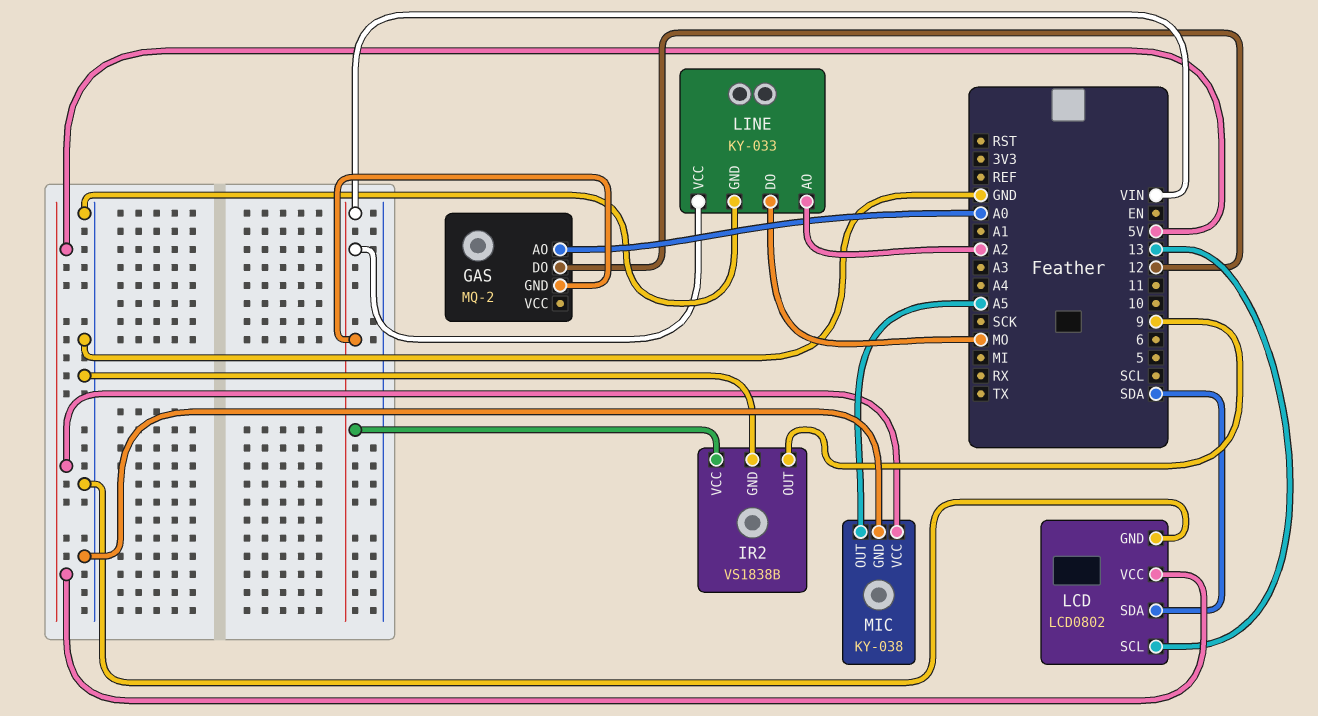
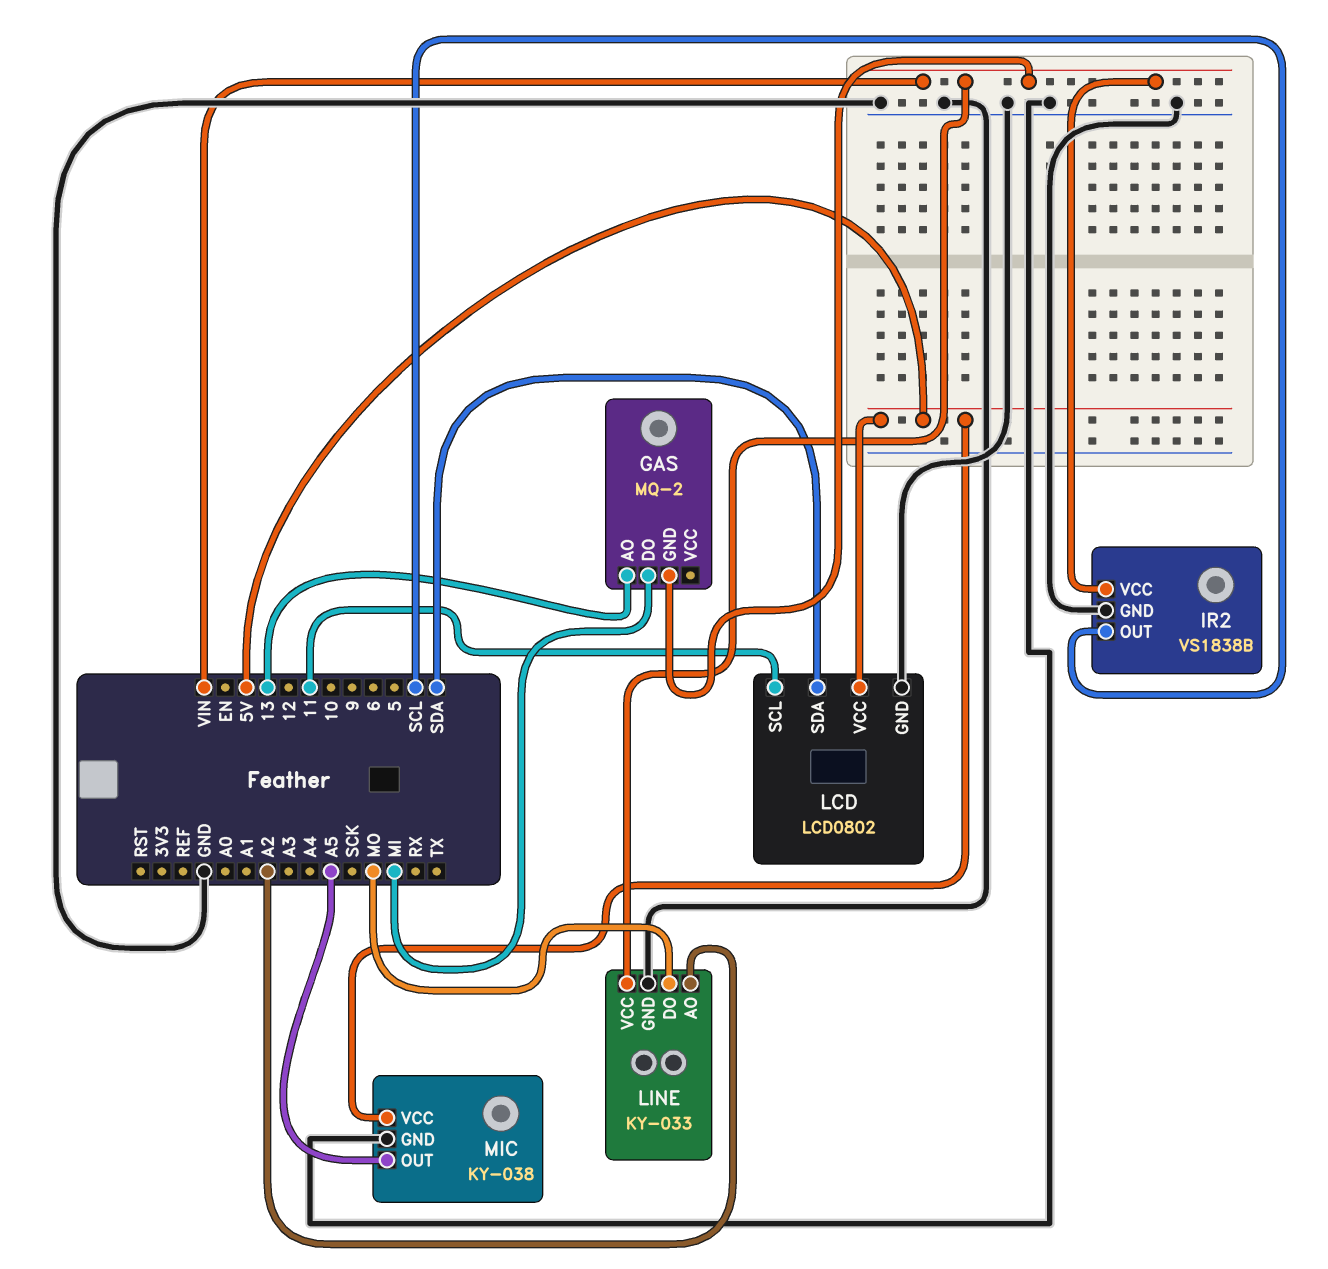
GAS pin AO: A0 -> 13
GAS pin DO: 12 -> MI
IR2 pin OUT: 9 -> SCL
LCD pin SCL: 13 -> 11

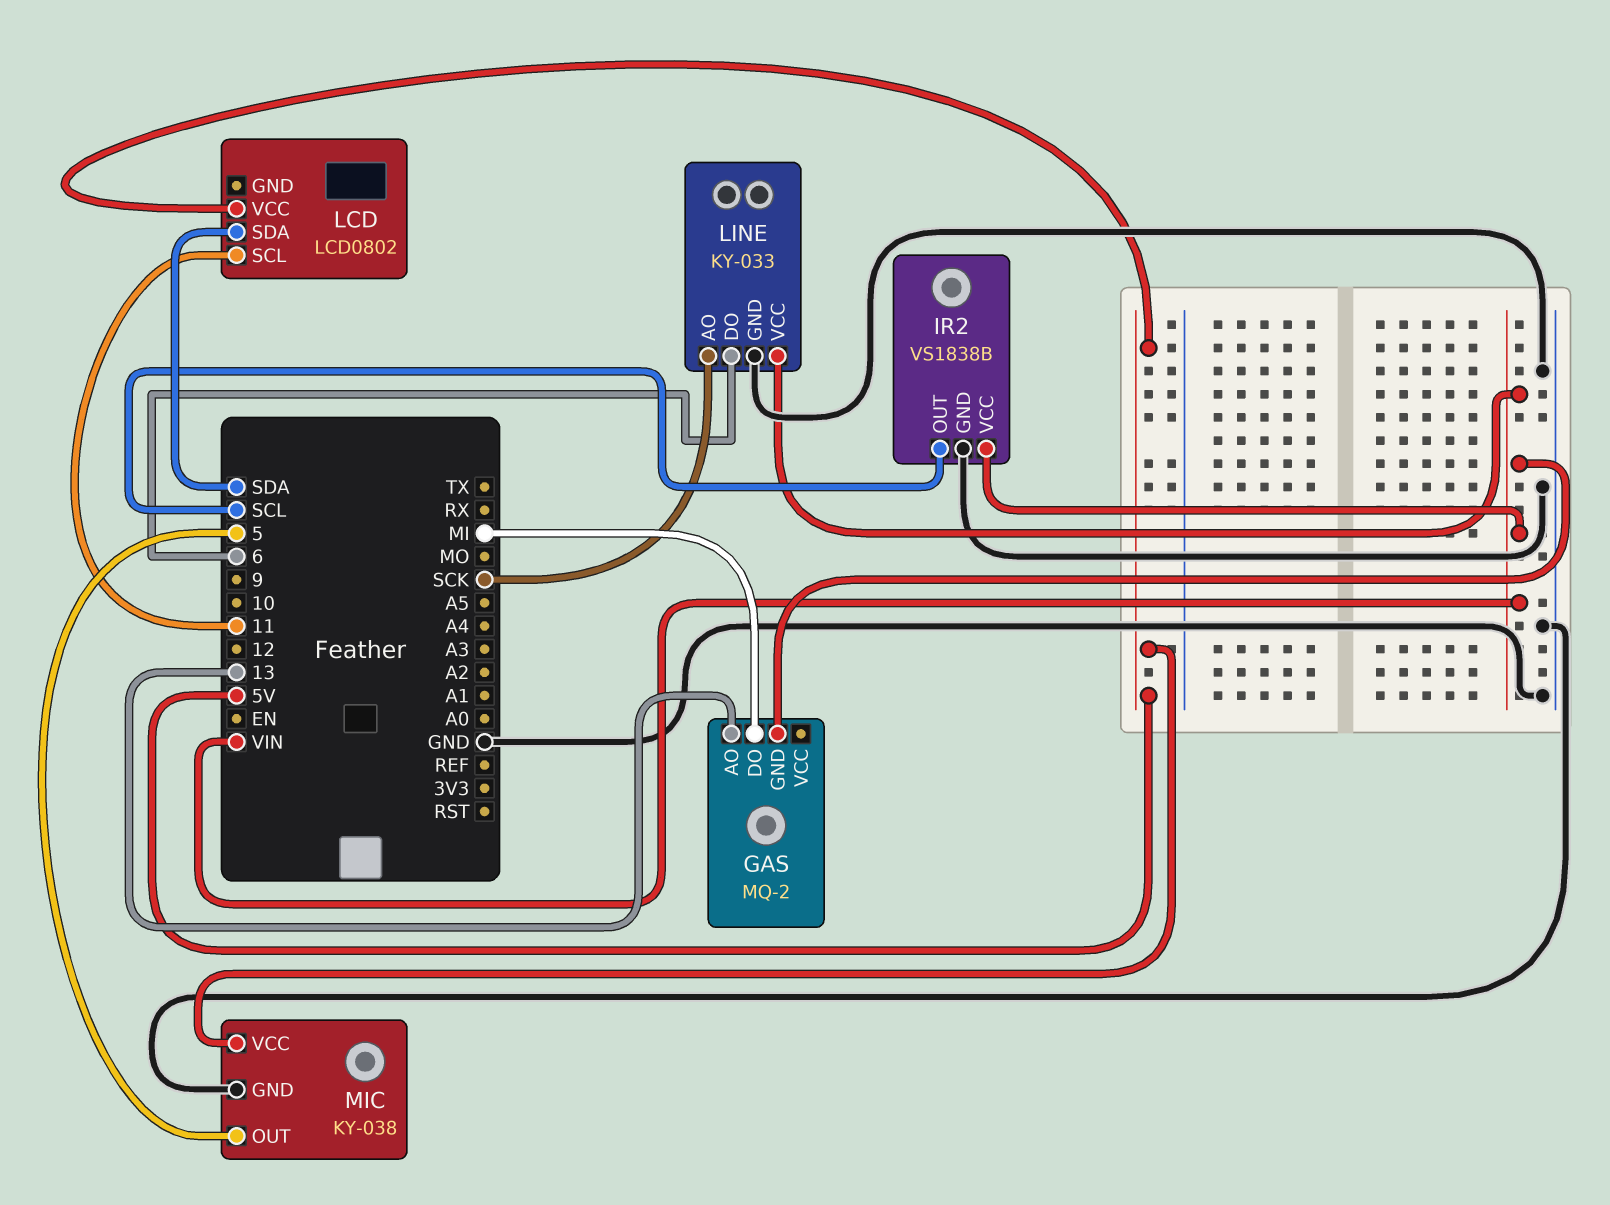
LCD pin GND: GND -> none
LINE pin AO: A2 -> SCK
LINE pin DO: MO -> 6
MIC pin OUT: A5 -> 5

